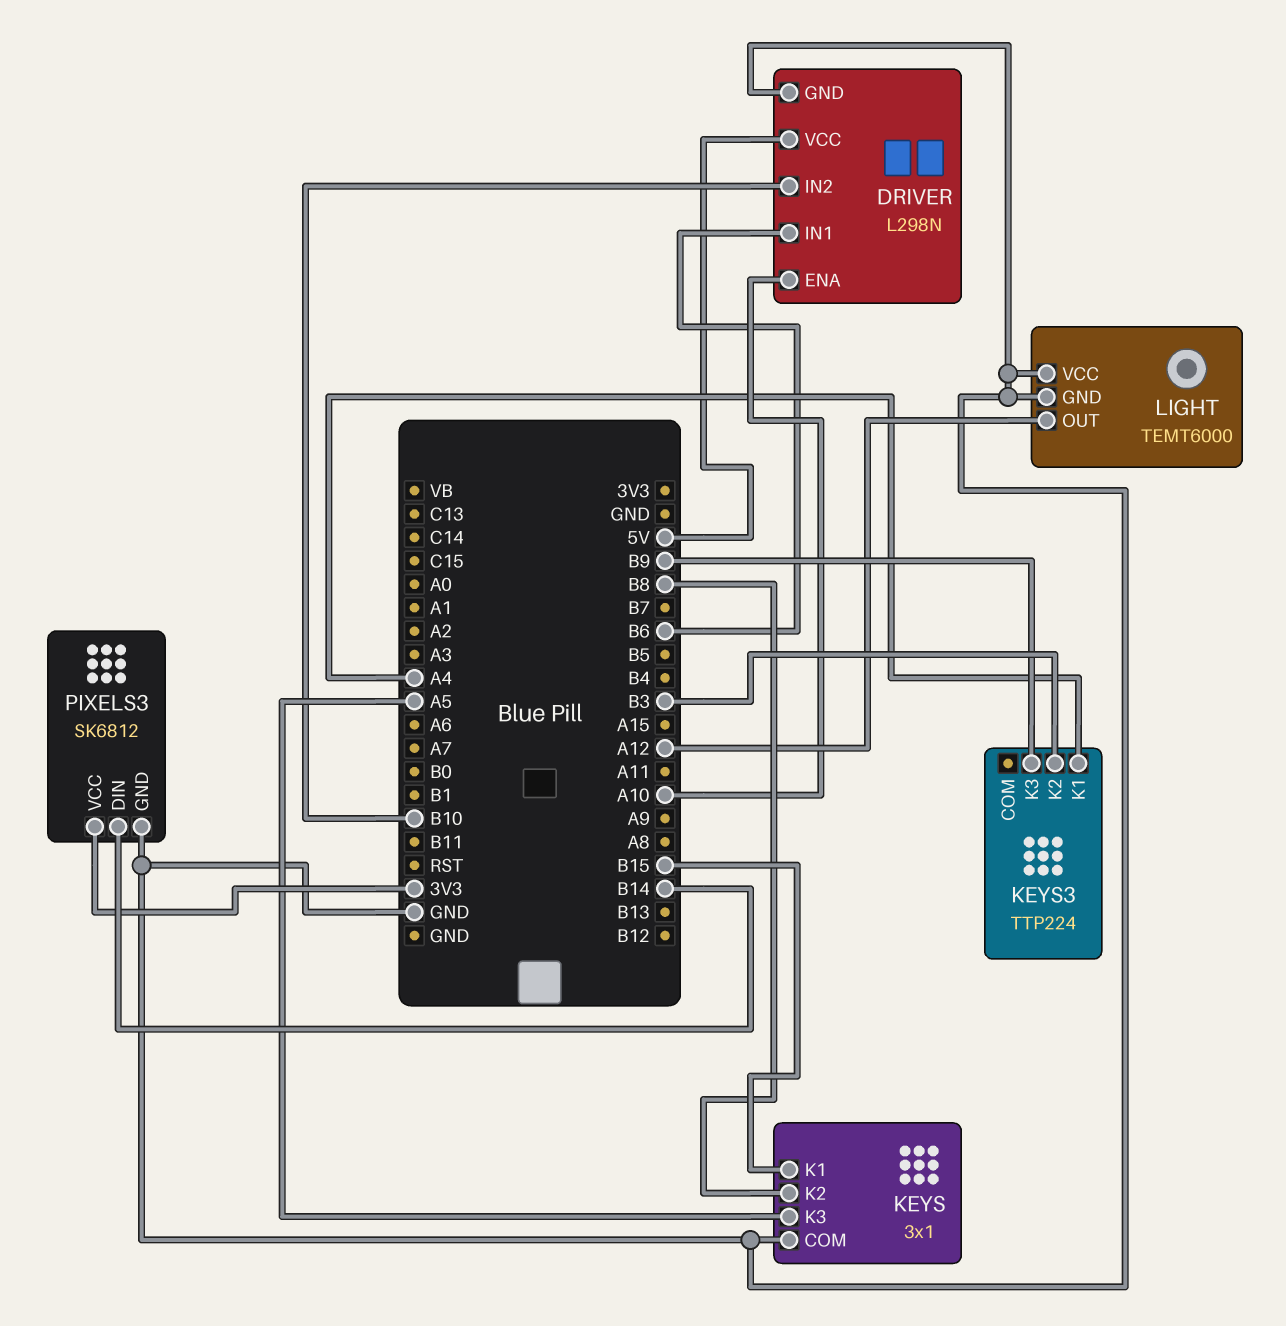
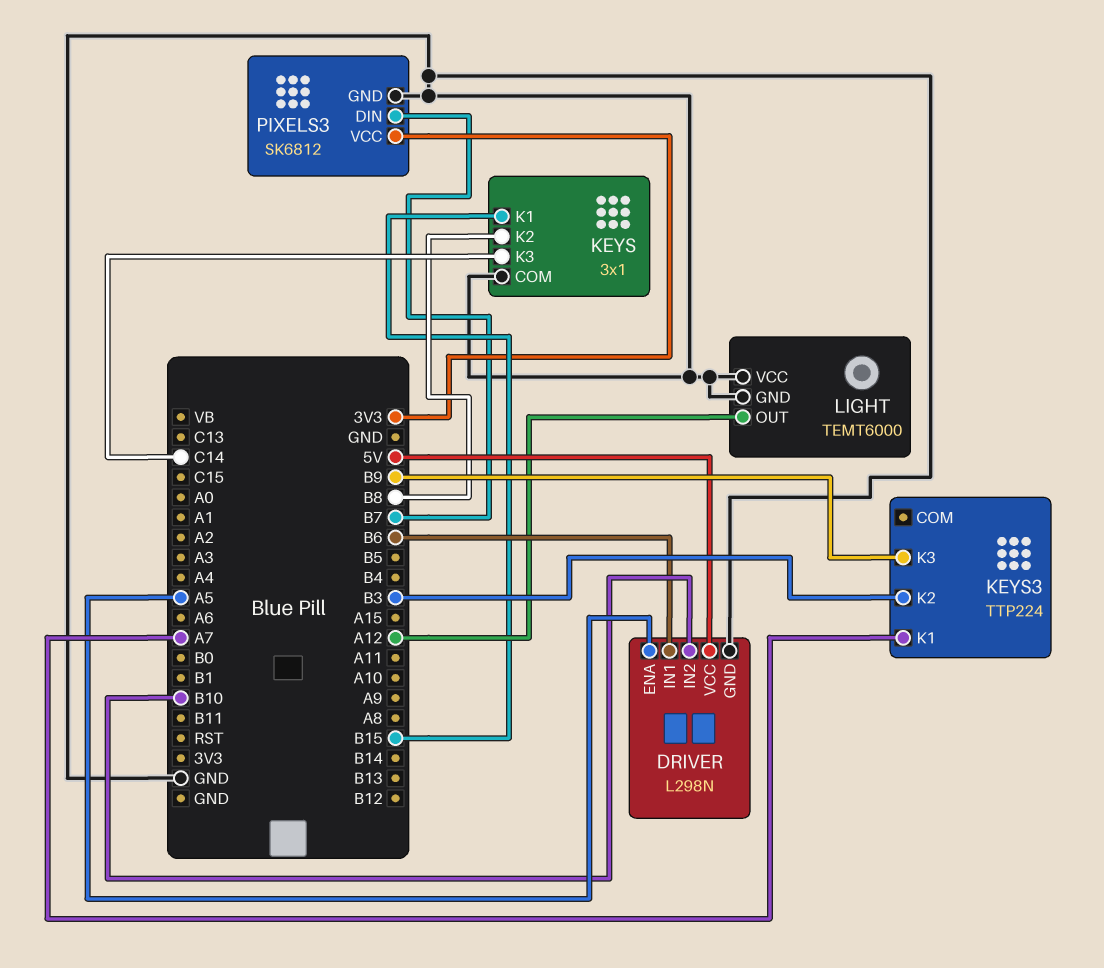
DRIVER pin ENA: A10 -> A5
KEYS pin K3: A5 -> C14
KEYS3 pin K1: A4 -> A7
PIXELS3 pin DIN: B14 -> B7

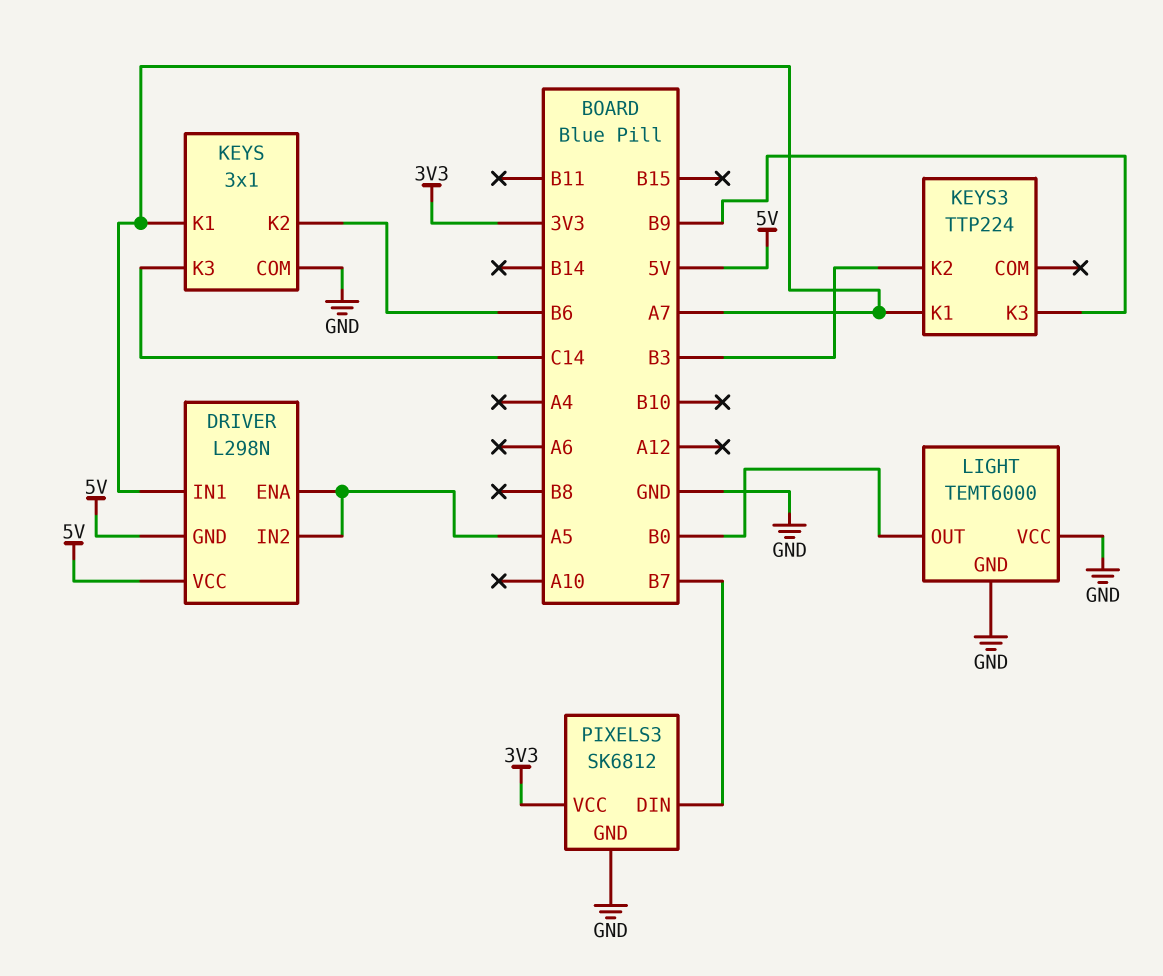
DRIVER pin GND: GND -> 5V
DRIVER pin IN1: B6 -> A7
DRIVER pin IN2: B10 -> A5
KEYS pin K1: B15 -> A7
KEYS pin K2: B8 -> B6
LIGHT pin OUT: A12 -> B0

